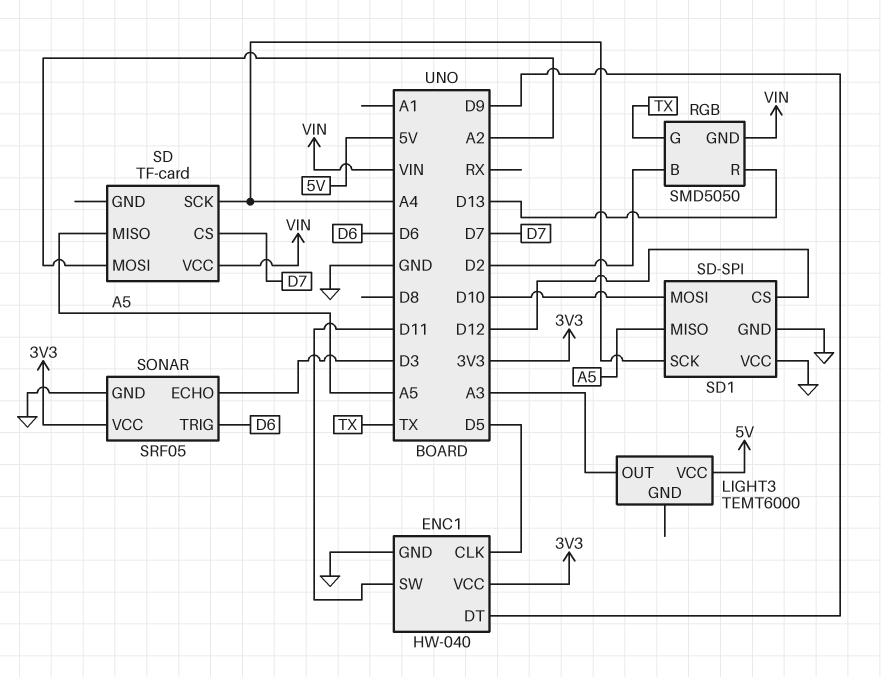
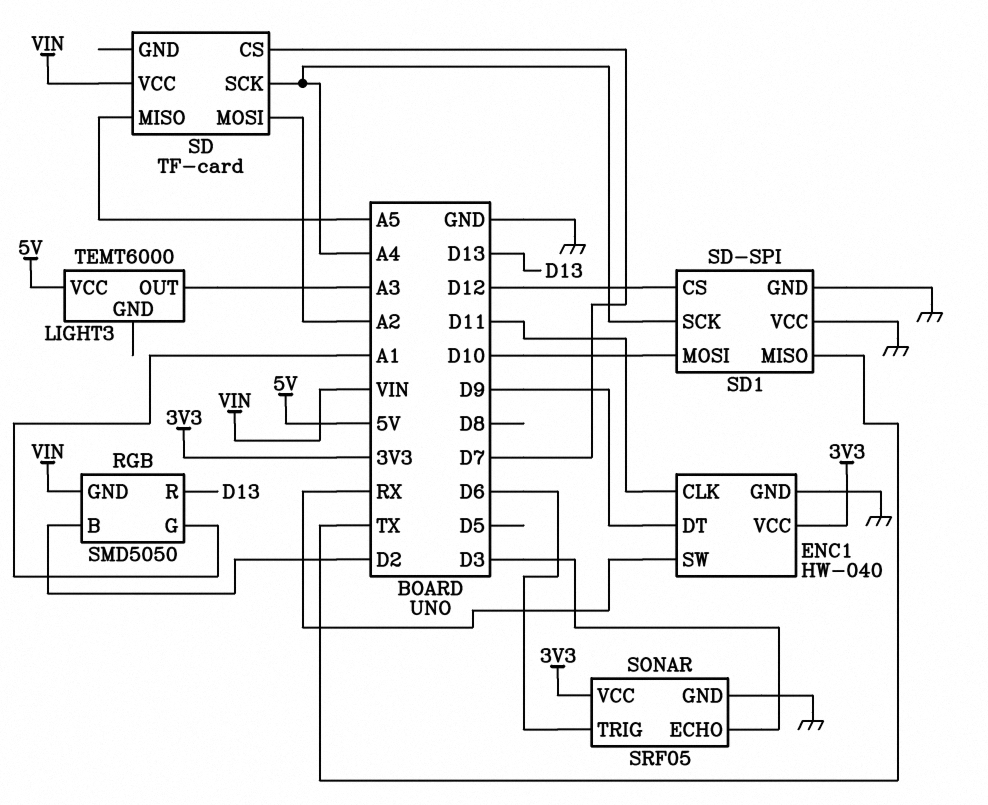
ENC1 pin CLK: D5 -> D11
ENC1 pin SW: D11 -> RX
RGB pin G: TX -> A1
SD1 pin MISO: A5 -> TX

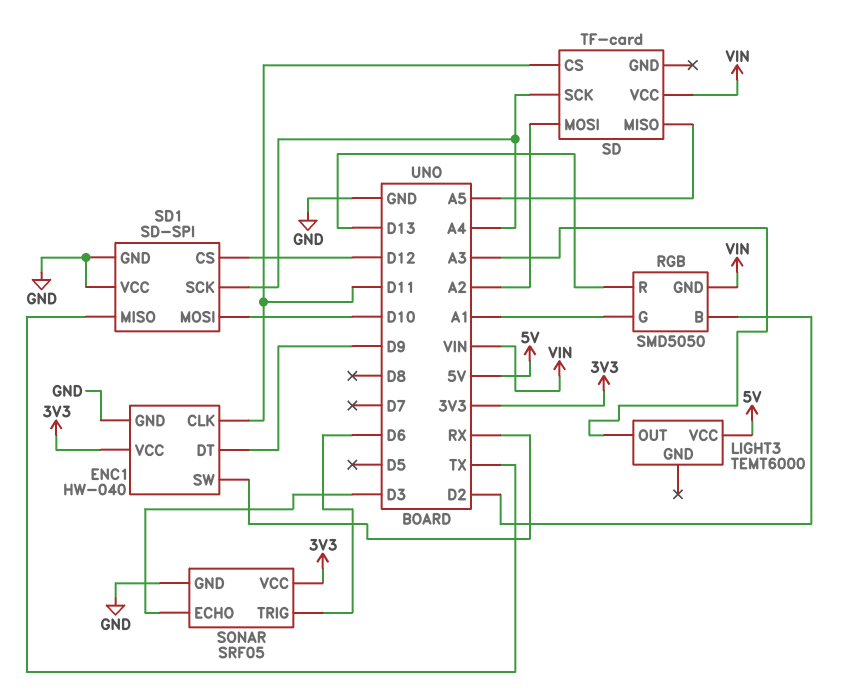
SD pin CS: D7 -> D11

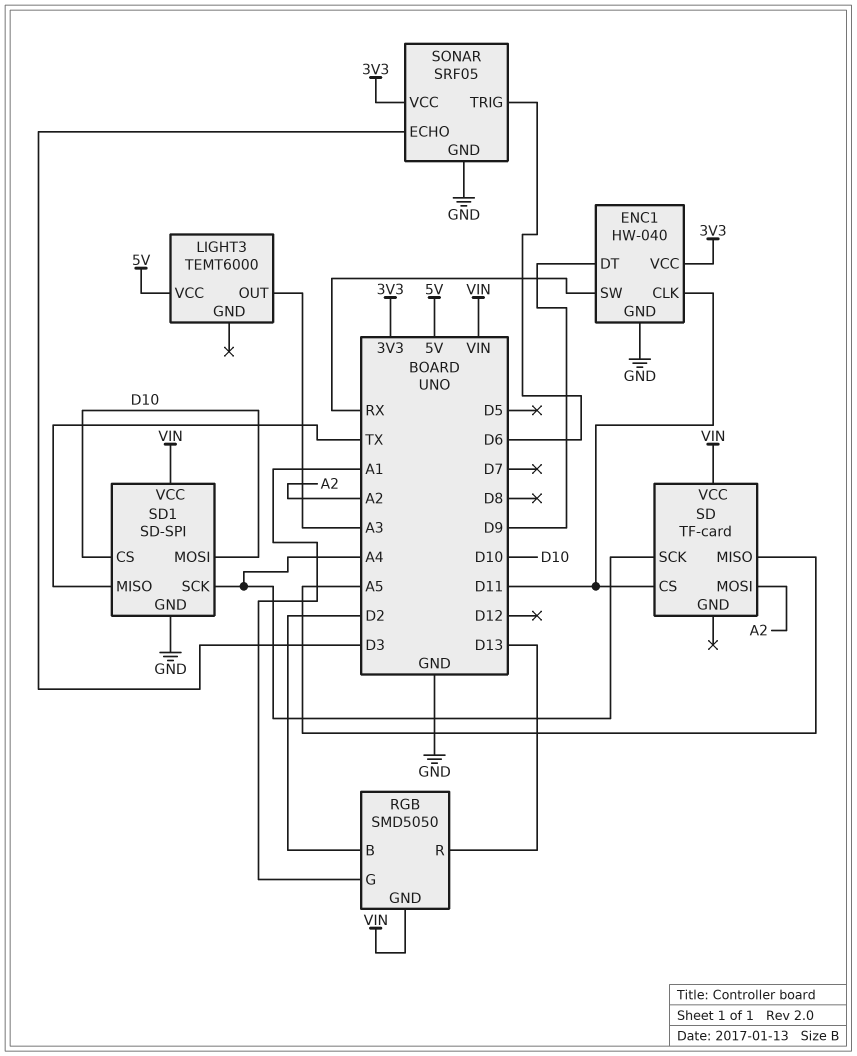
SD1 pin CS: D12 -> D10
SD1 pin VCC: GND -> VIN

